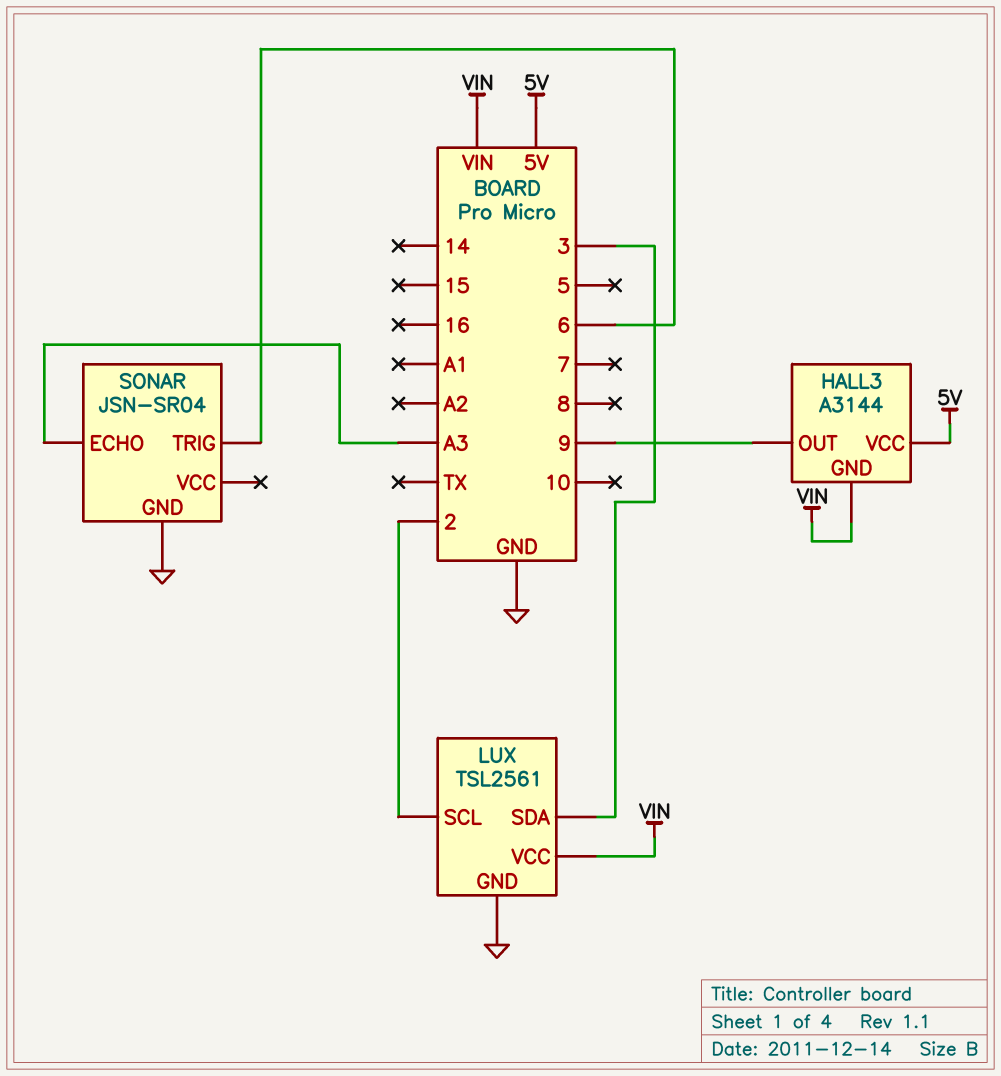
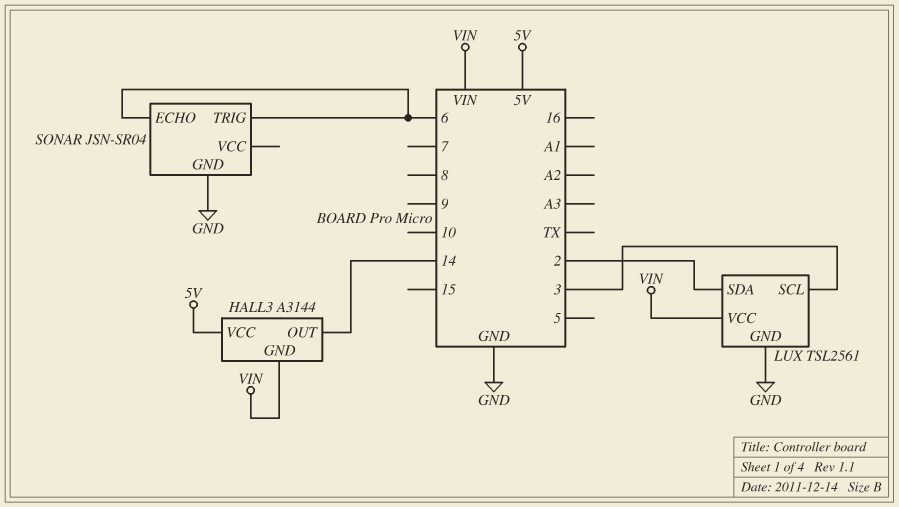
HALL3 pin OUT: 9 -> 14
LUX pin SCL: 2 -> 3
LUX pin SDA: 3 -> 2
SONAR pin ECHO: A3 -> 6

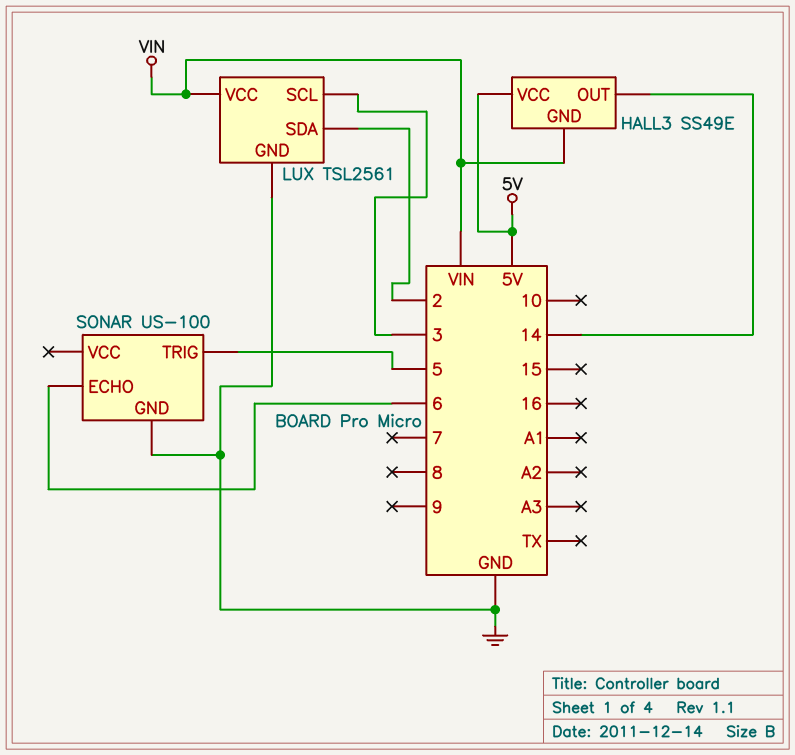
HALL3: A3144 -> SS49E
SONAR: JSN-SR04 -> US-100
SONAR pin TRIG: 6 -> 5

